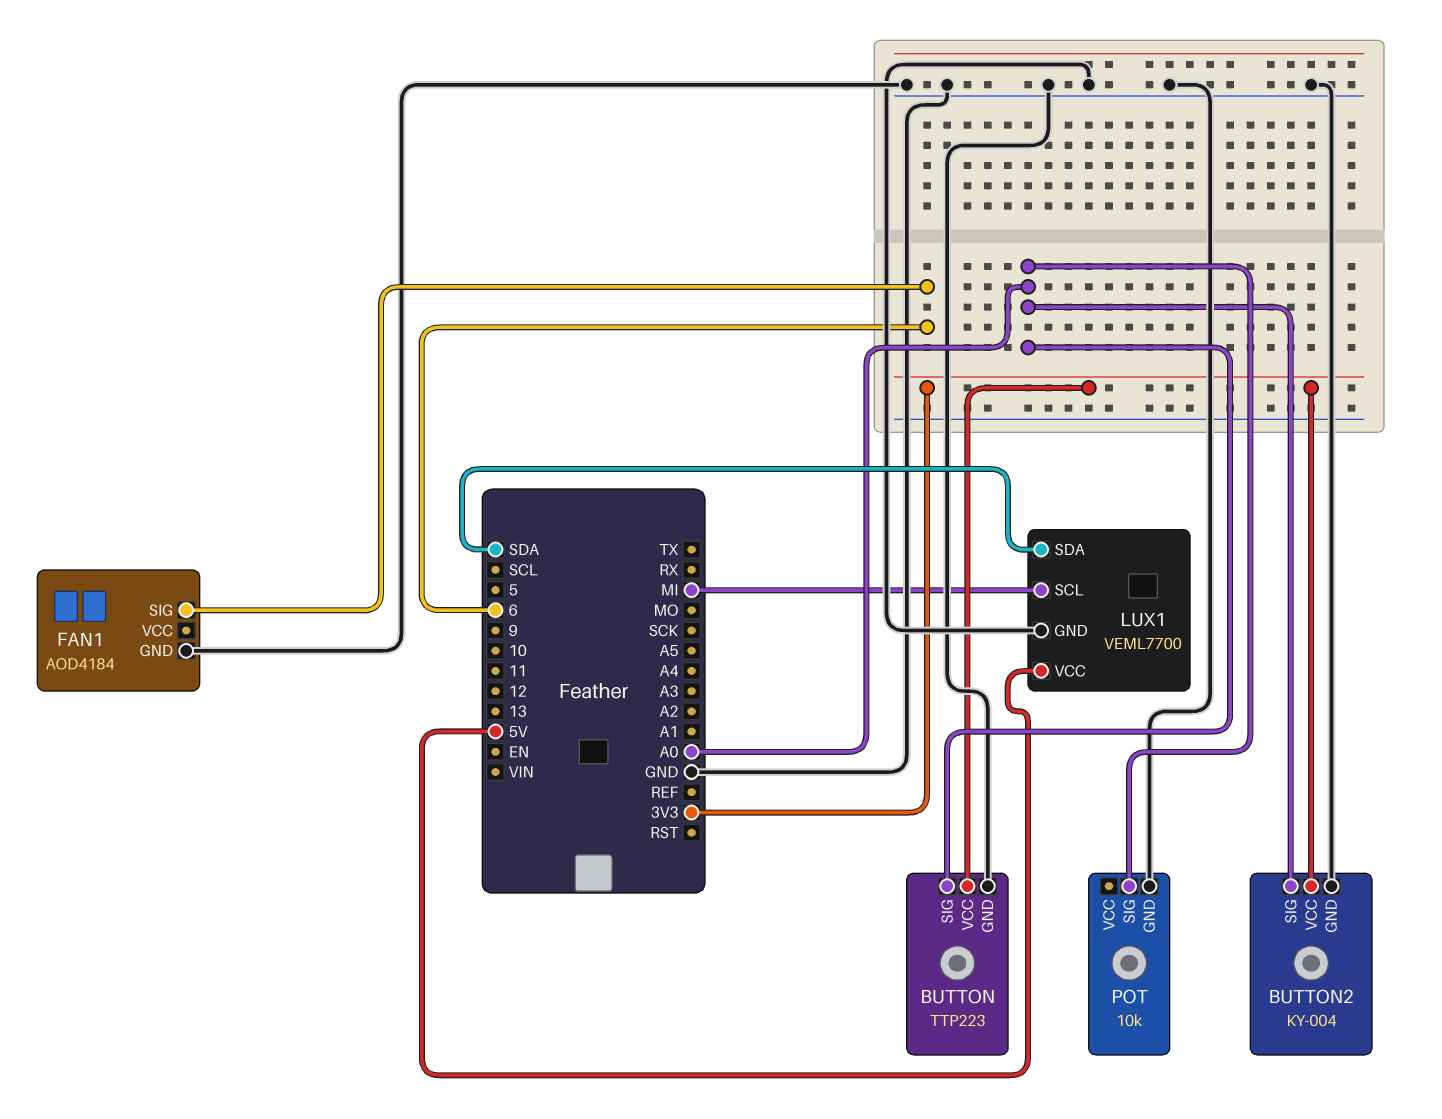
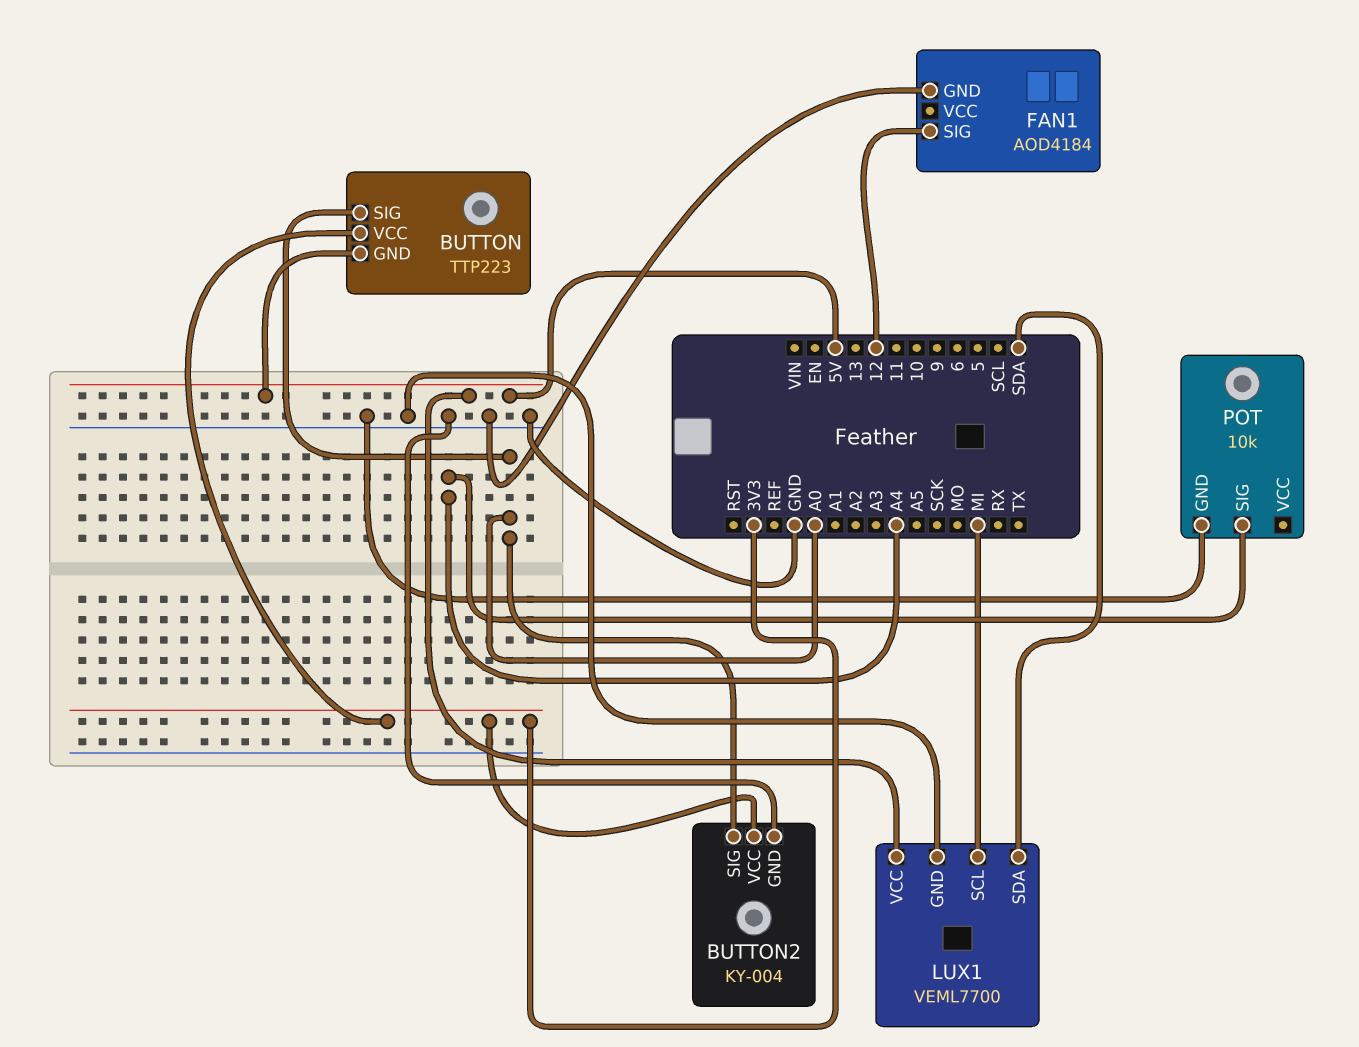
BUTTON pin GND: GND -> 5V
FAN1 pin SIG: 6 -> 12
POT pin SIG: A0 -> A4

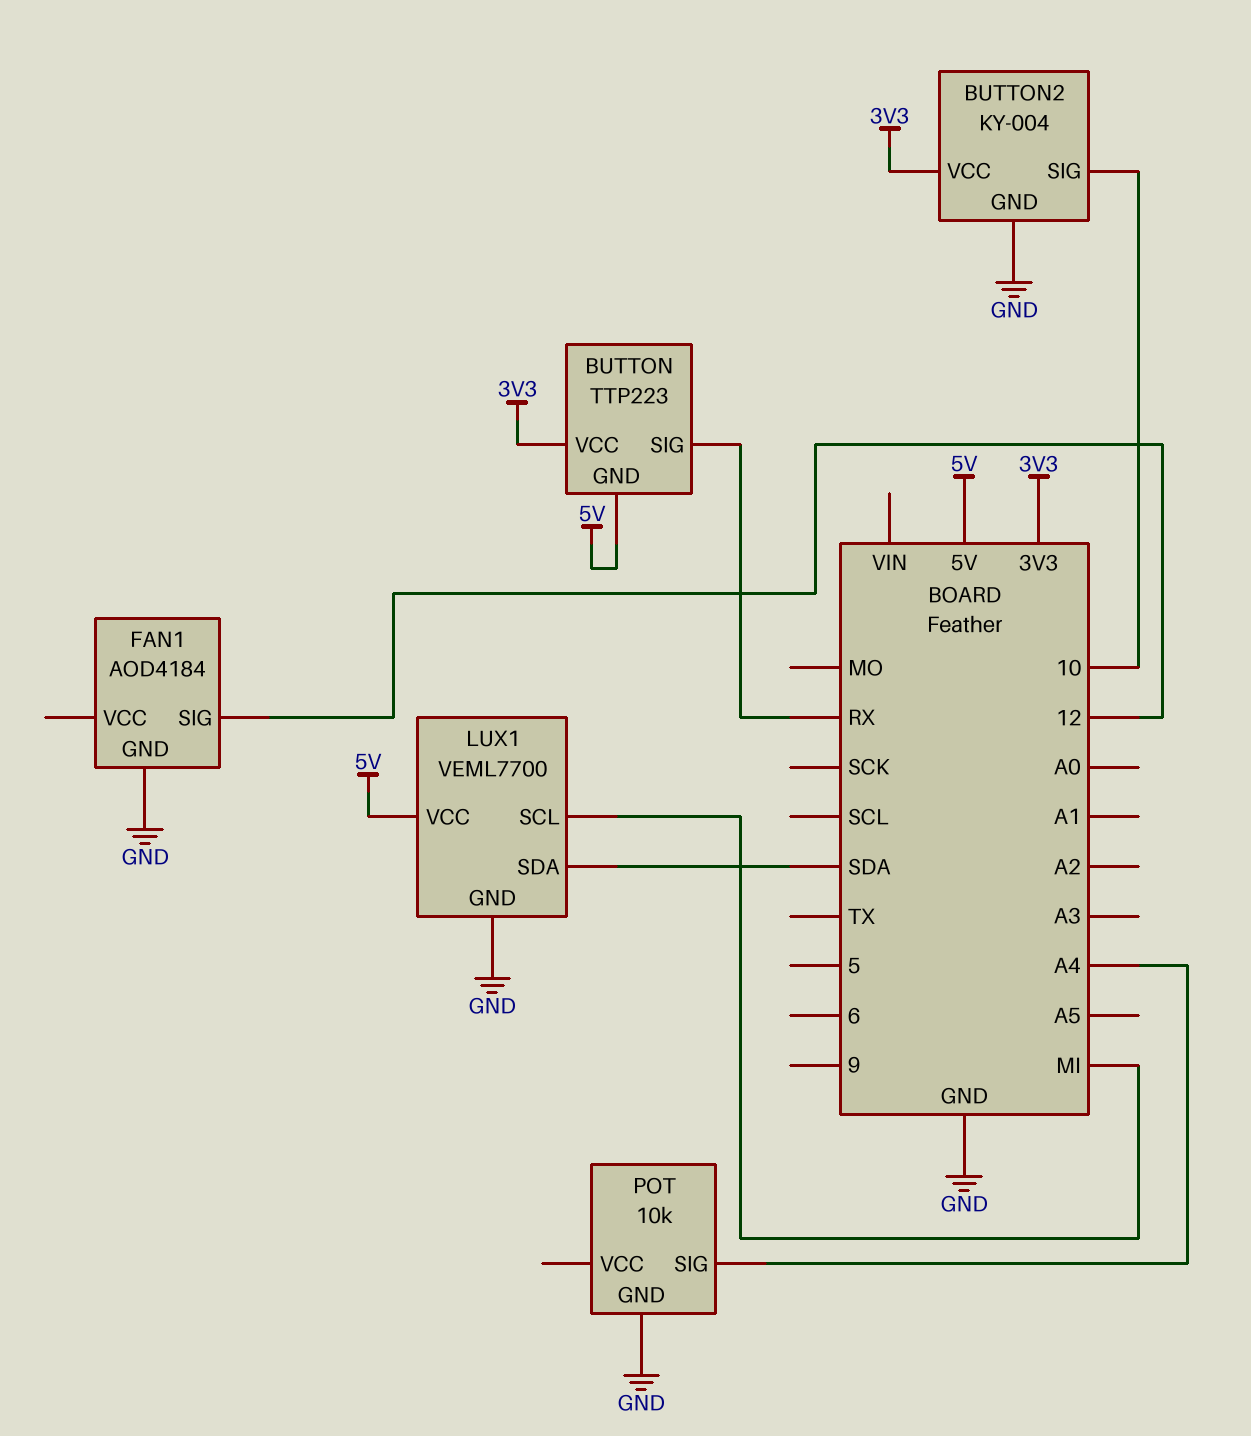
BUTTON pin SIG: A0 -> RX
BUTTON2 pin SIG: A0 -> 10

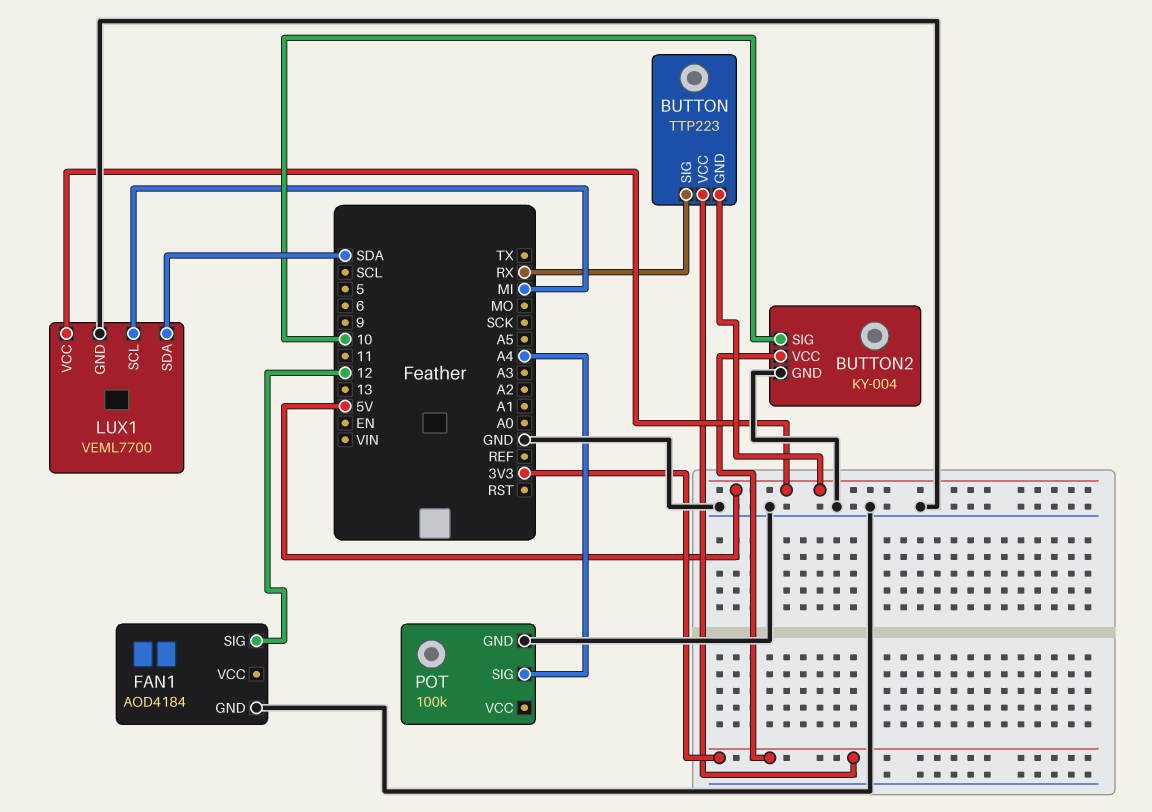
POT: 10k -> 100k

